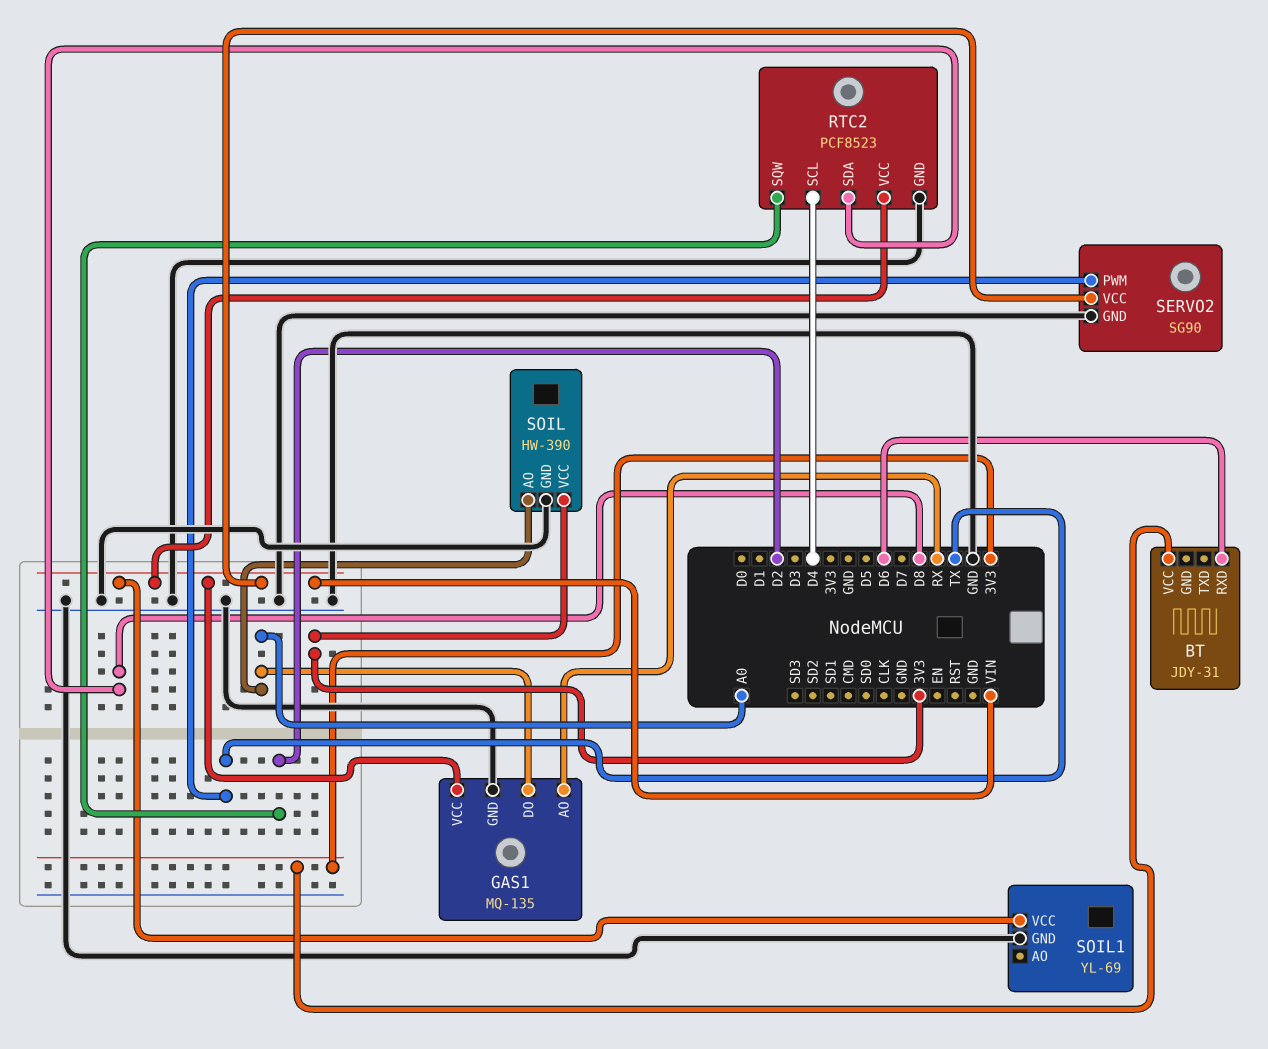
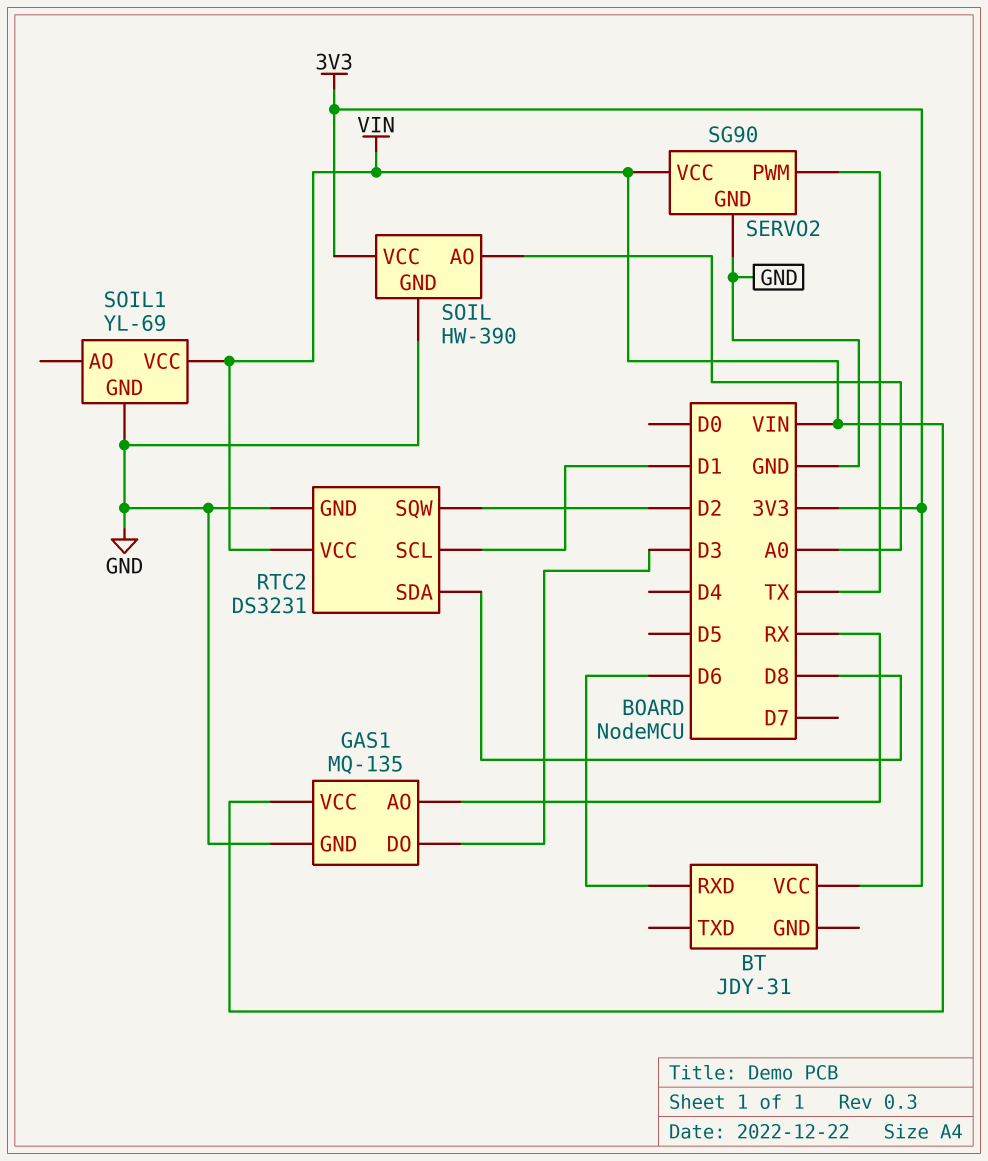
GAS1 pin DO: A0 -> D3
RTC2: PCF8523 -> DS3231
RTC2 pin SCL: D4 -> D1

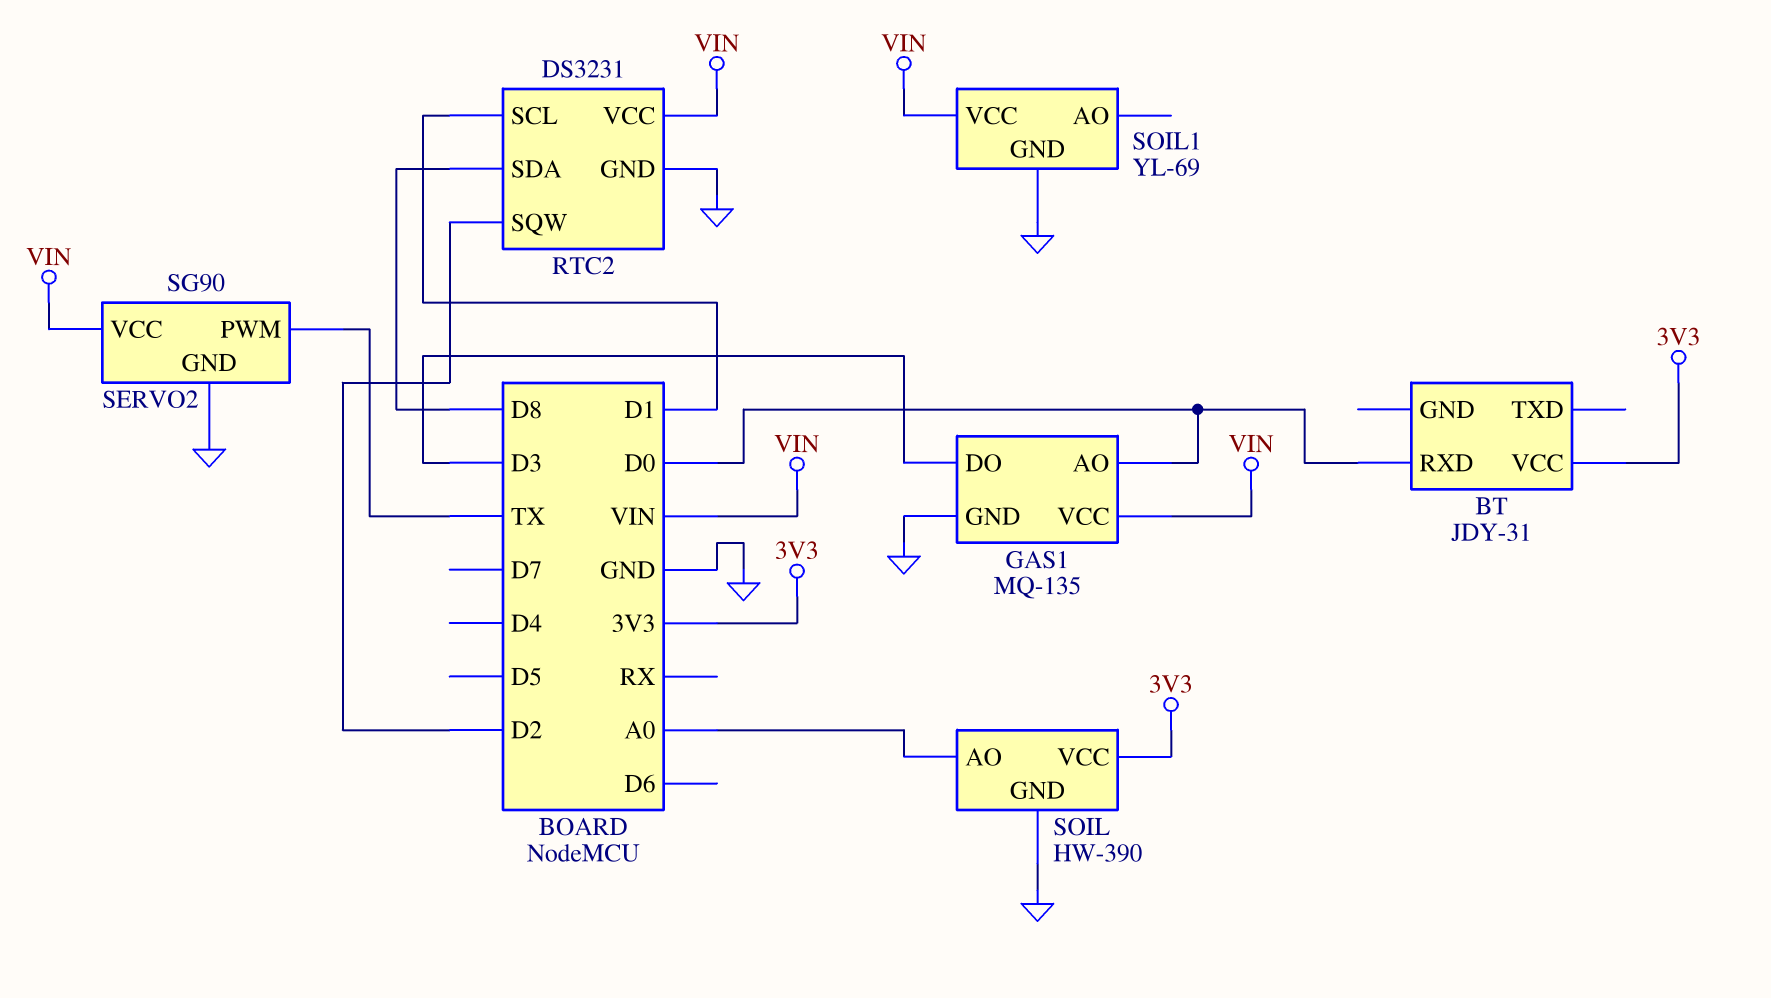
BT pin RXD: D6 -> D0
GAS1 pin AO: RX -> D0

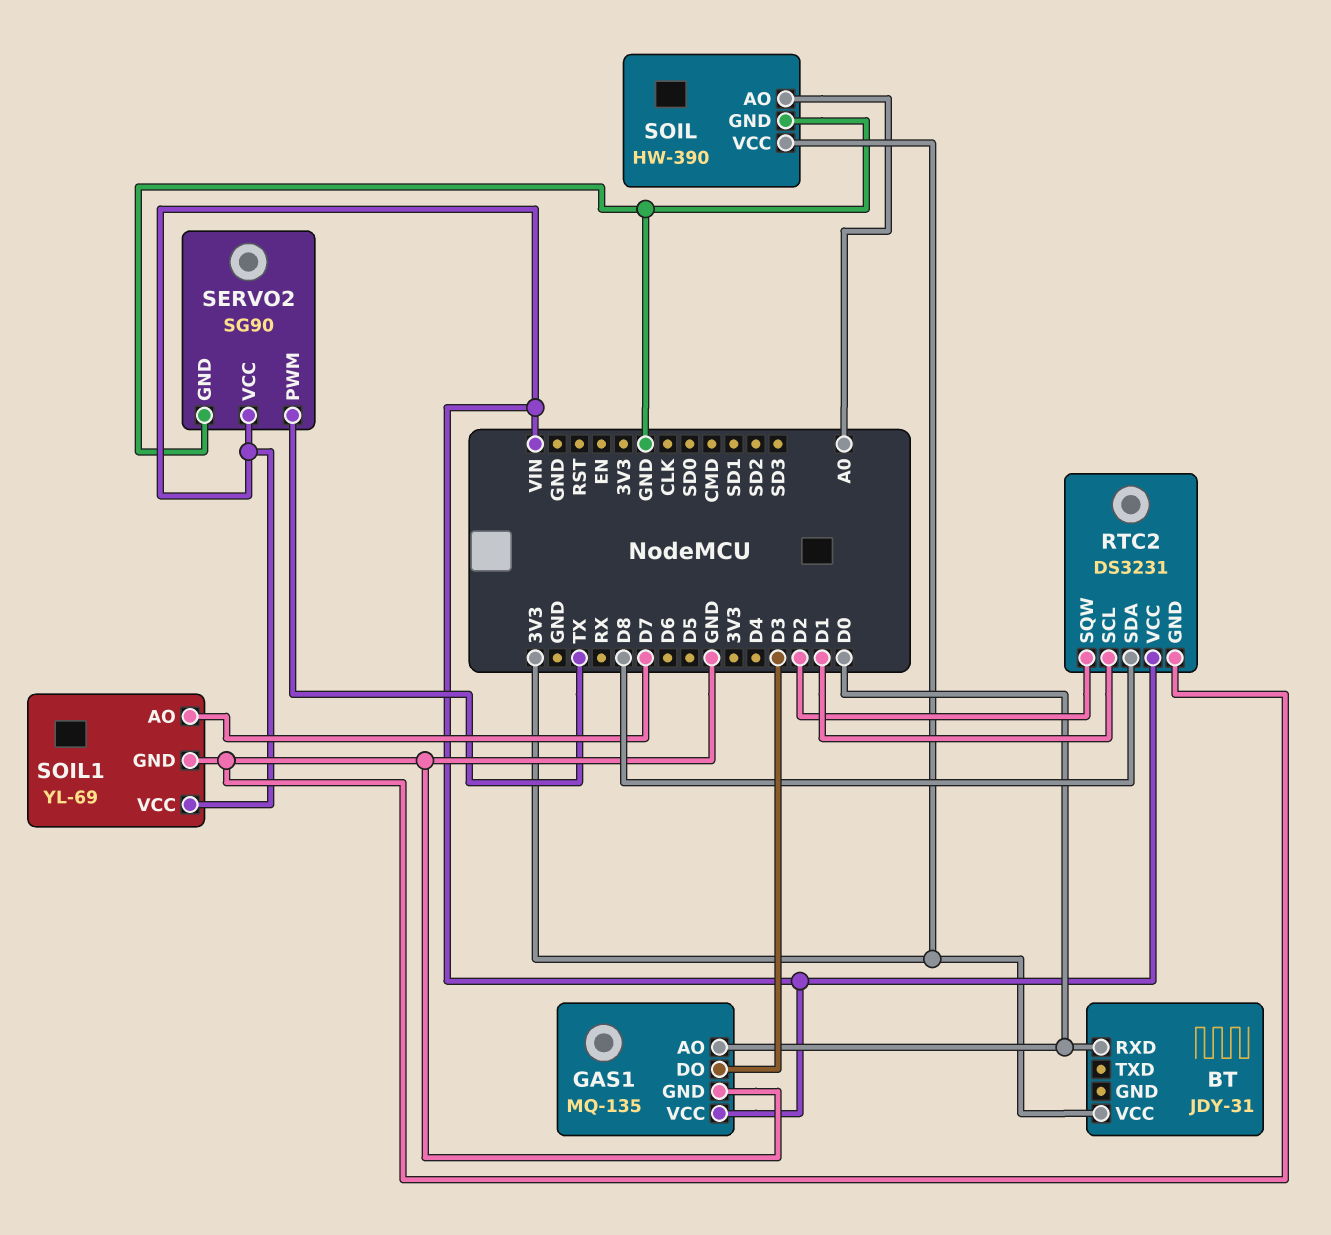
SOIL1 pin AO: none -> D7

